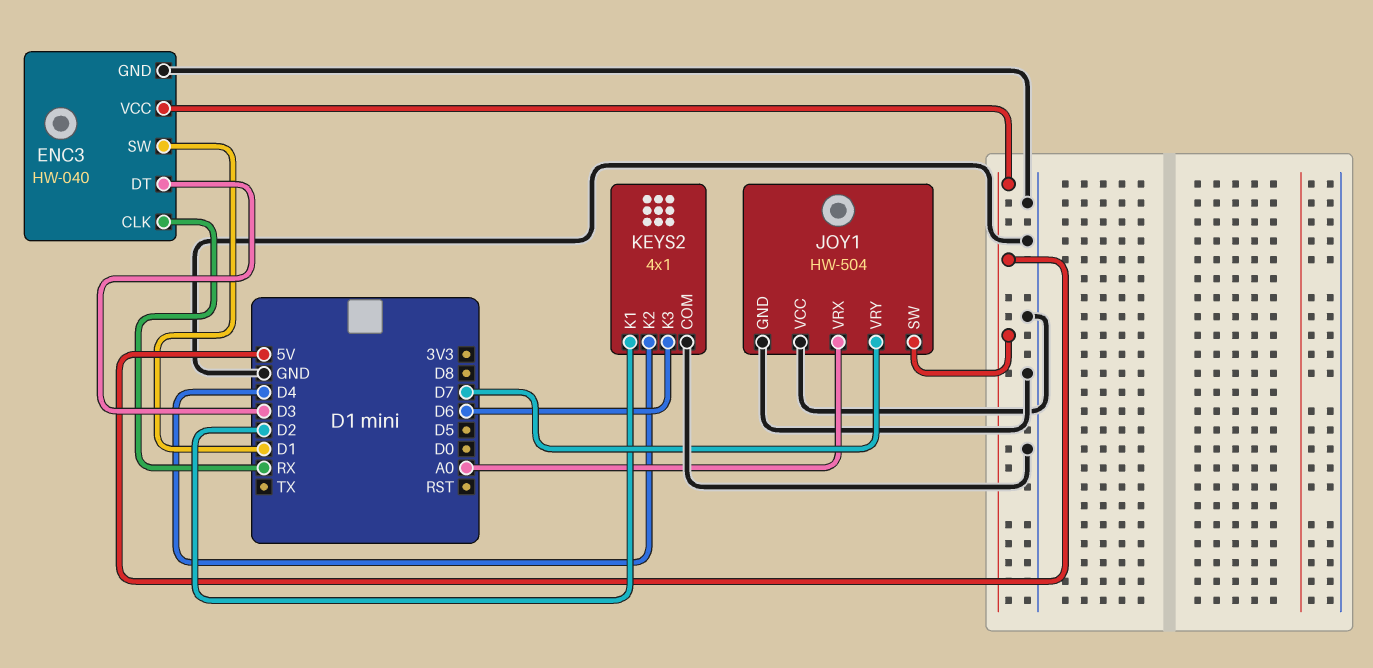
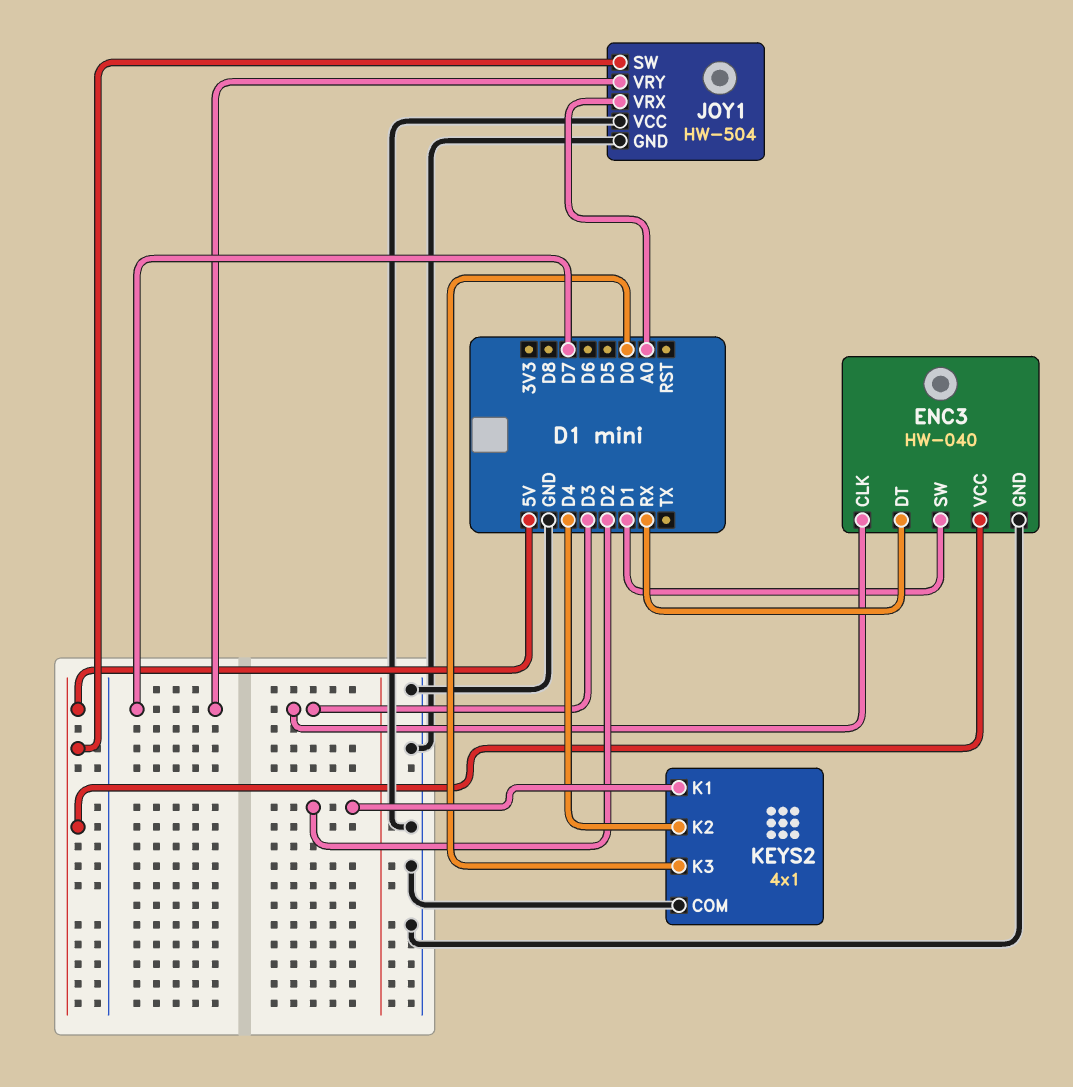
ENC3 pin CLK: RX -> D3
ENC3 pin DT: D3 -> RX
KEYS2 pin K3: D6 -> D0

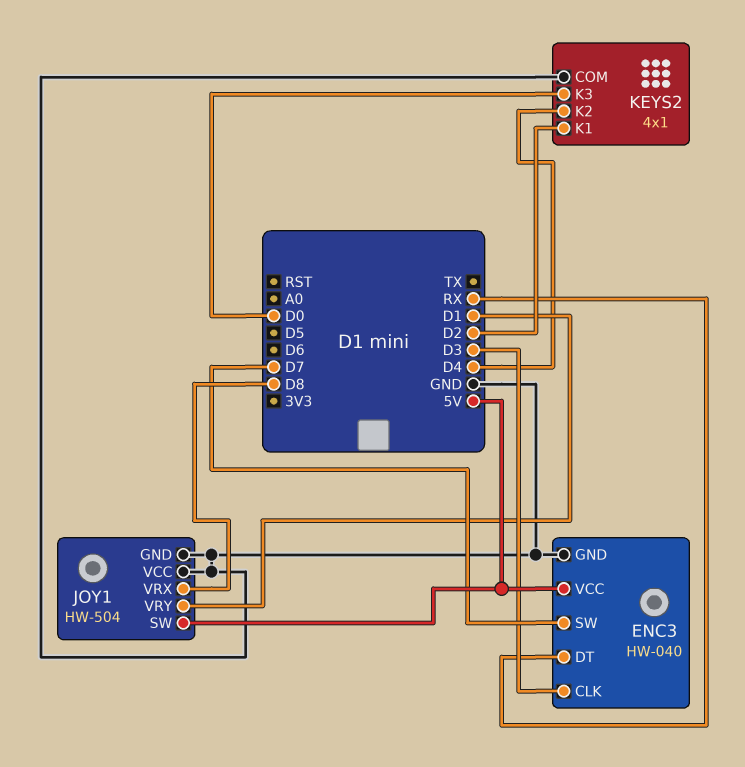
ENC3 pin SW: D1 -> D7
JOY1 pin VRX: A0 -> D8
JOY1 pin VRY: D7 -> D1

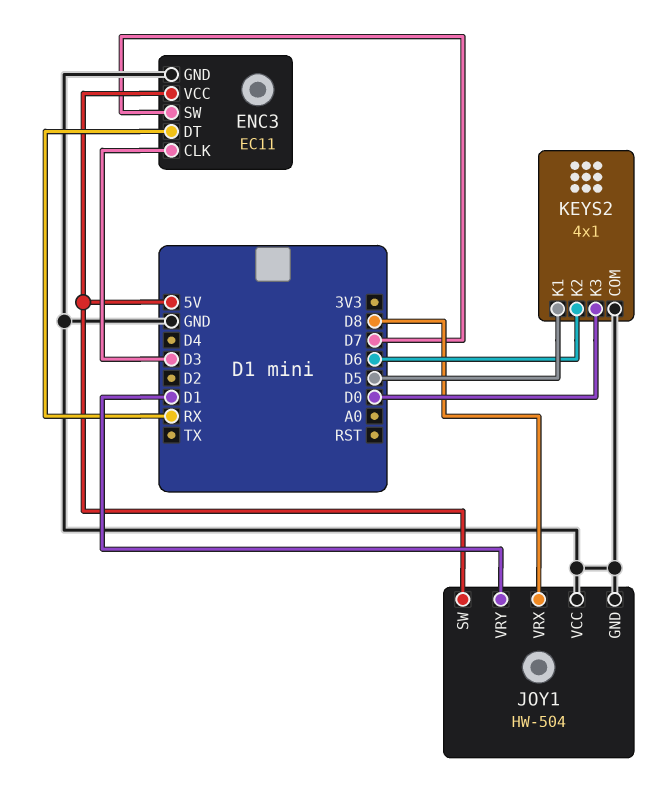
ENC3: HW-040 -> EC11
KEYS2 pin K1: D2 -> D5
KEYS2 pin K2: D4 -> D6

